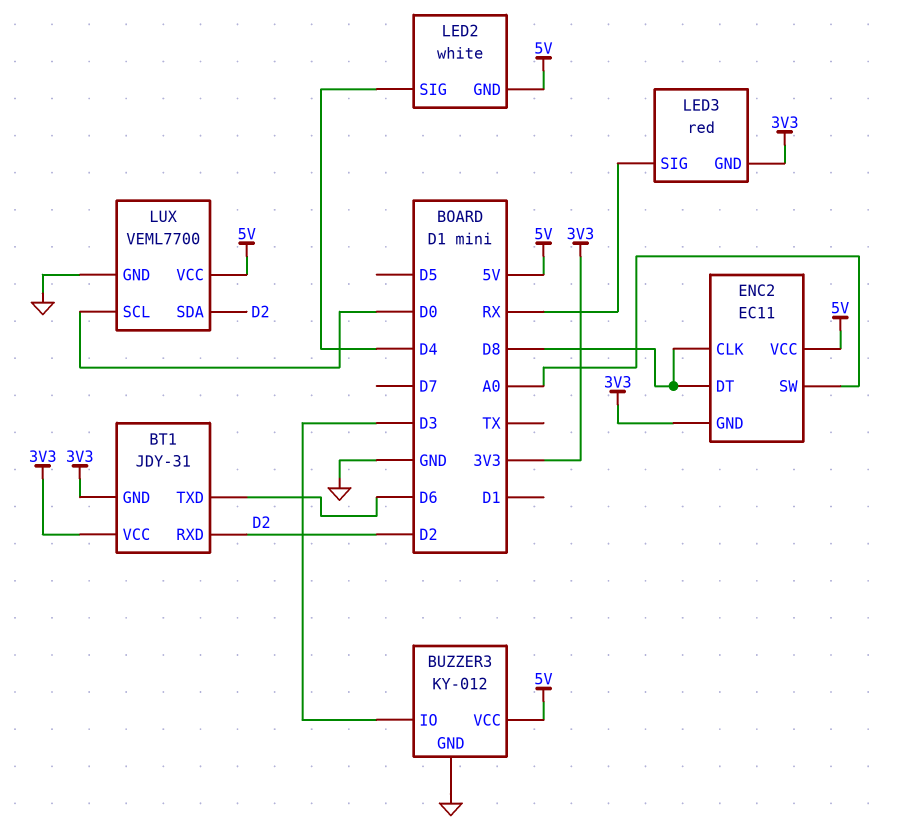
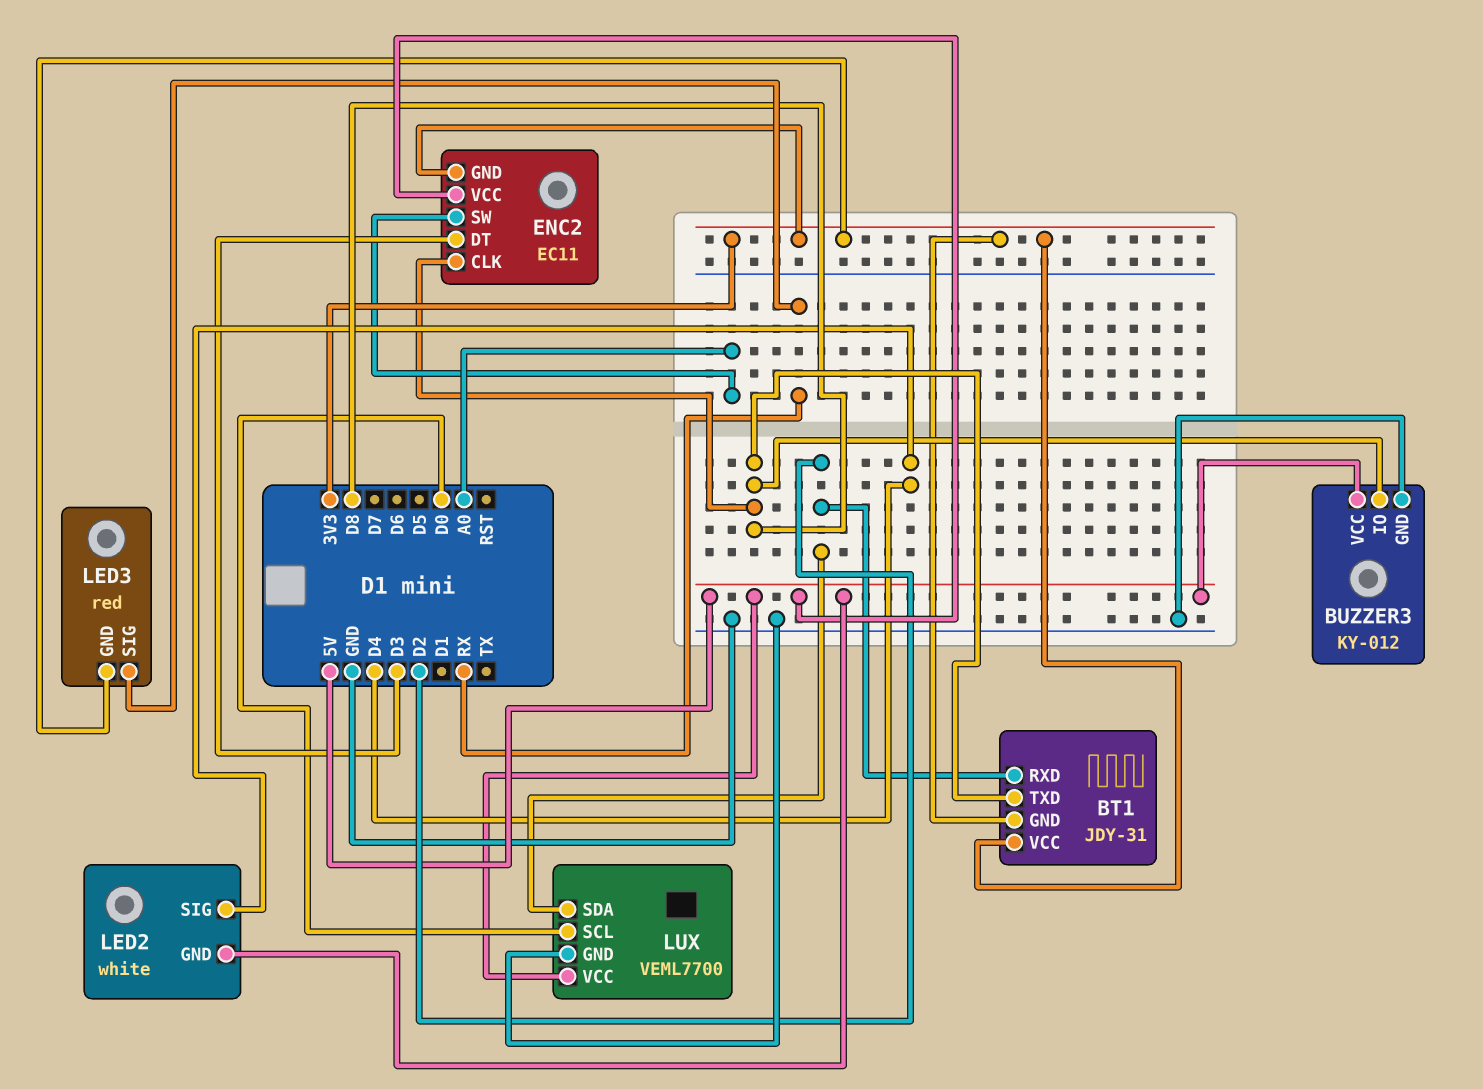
BT1 pin TXD: D6 -> D8
BUZZER3 pin IO: D3 -> D8
ENC2 pin DT: D8 -> D3

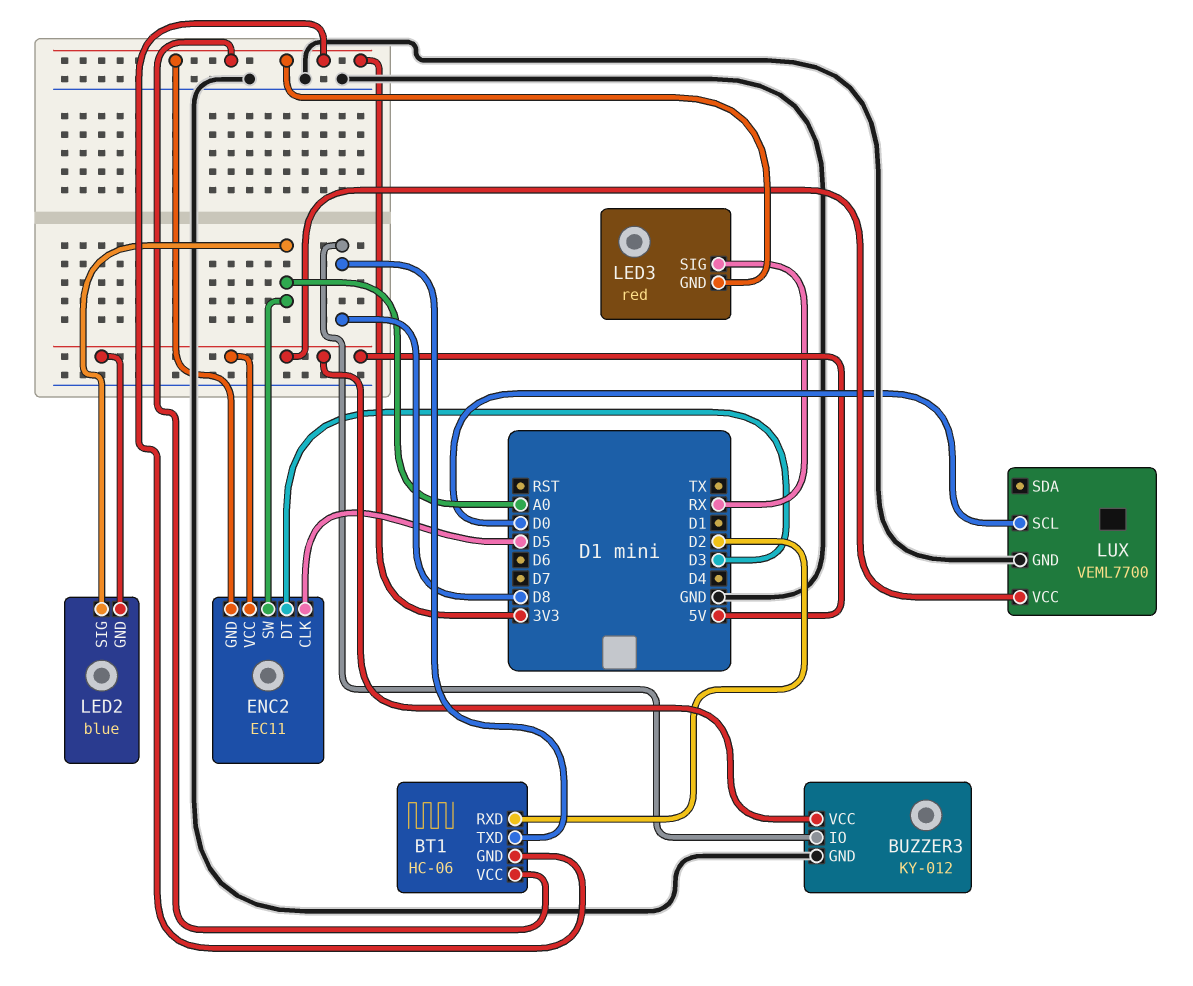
BT1: JDY-31 -> HC-06
ENC2 pin CLK: D8 -> D5
LED2: white -> blue
LED2 pin SIG: D4 -> A0
LUX pin SDA: D2 -> none

